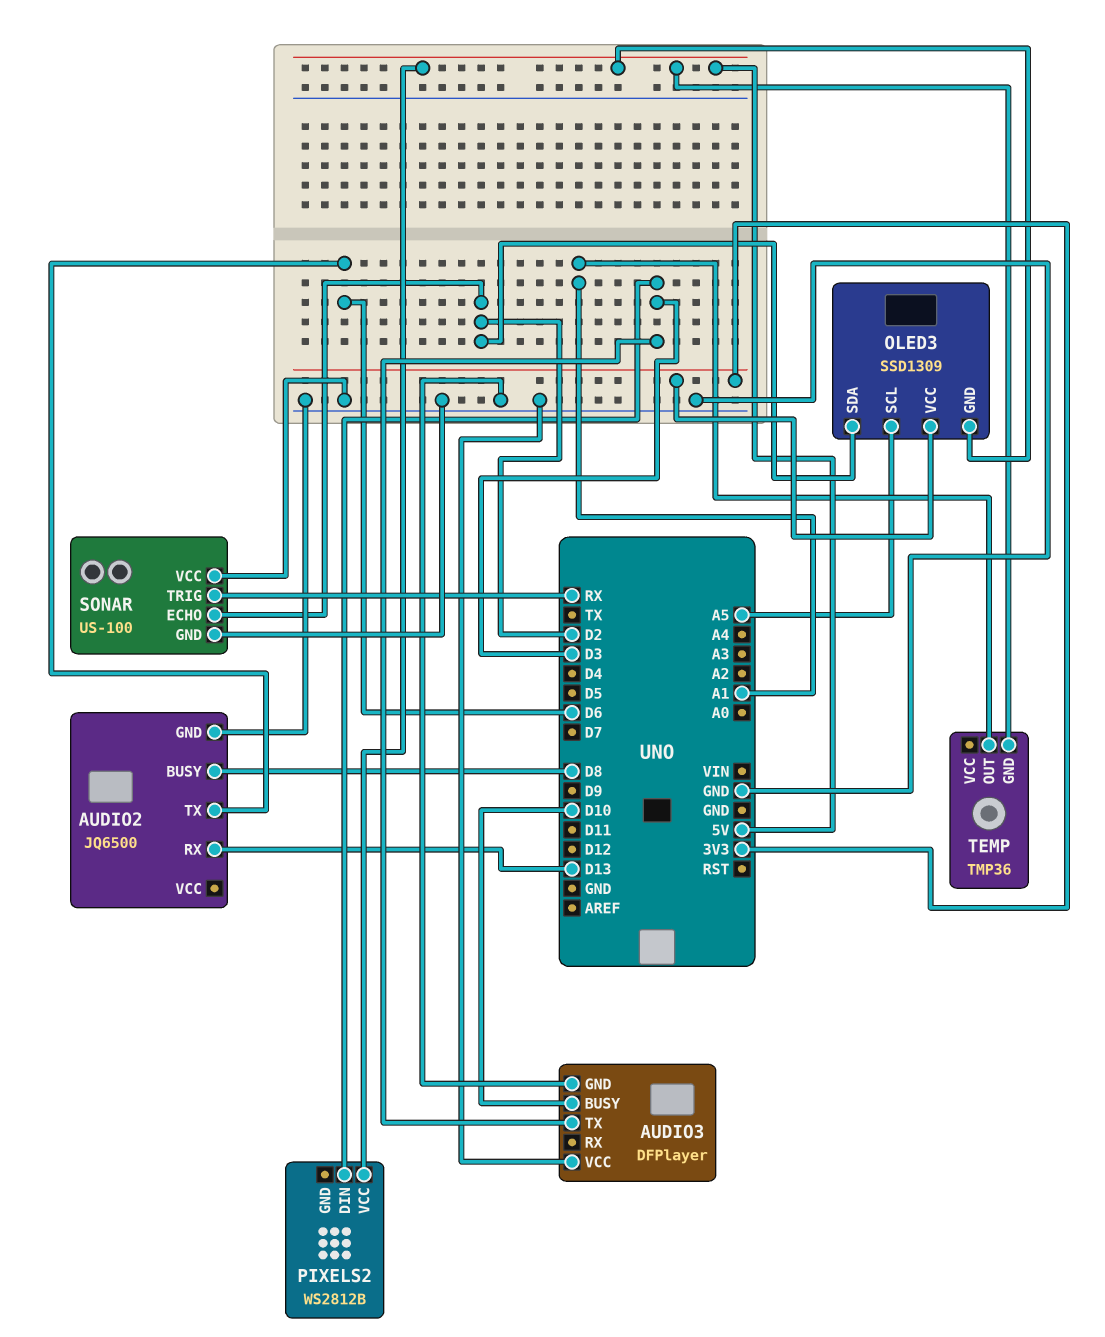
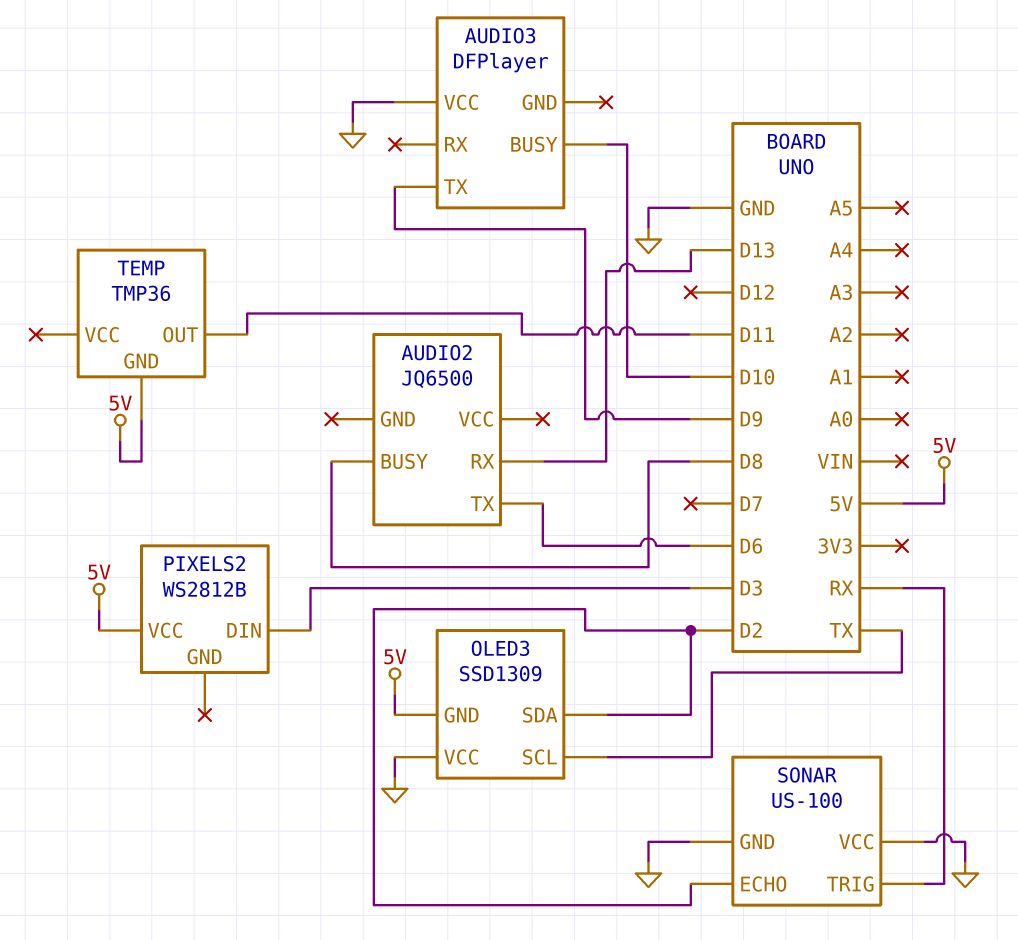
AUDIO2 pin GND: GND -> none
AUDIO3 pin GND: GND -> none
AUDIO3 pin TX: D3 -> D9
OLED3 pin SCL: A5 -> TX
OLED3 pin VCC: 3V3 -> GND
TEMP pin OUT: A1 -> D11

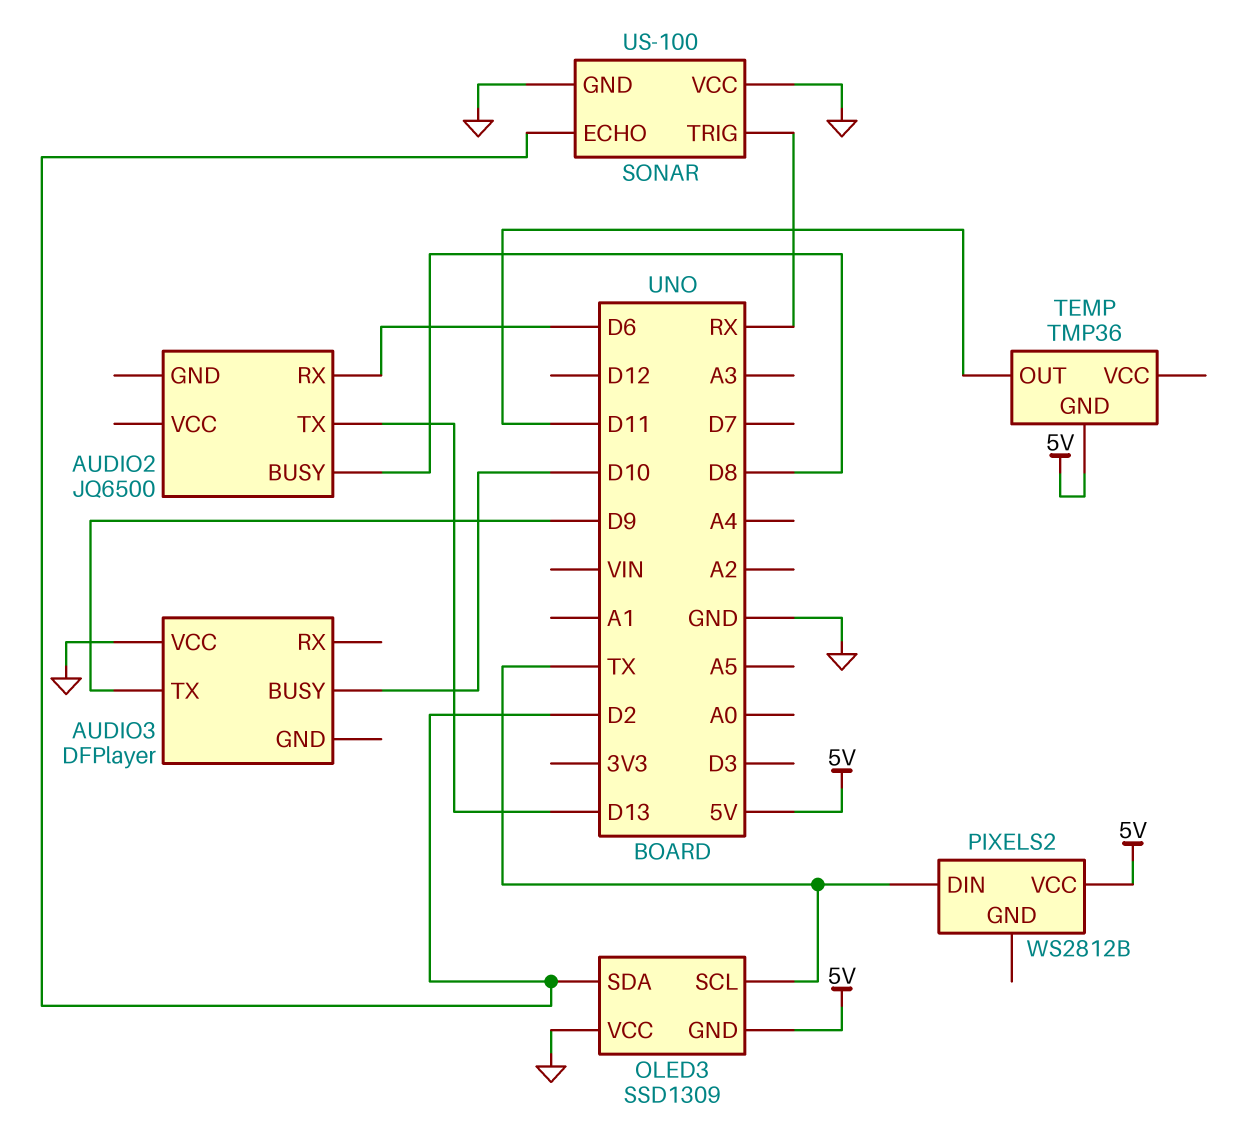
AUDIO2 pin RX: D13 -> D6
AUDIO2 pin TX: D6 -> D13
PIXELS2 pin DIN: D3 -> TX

